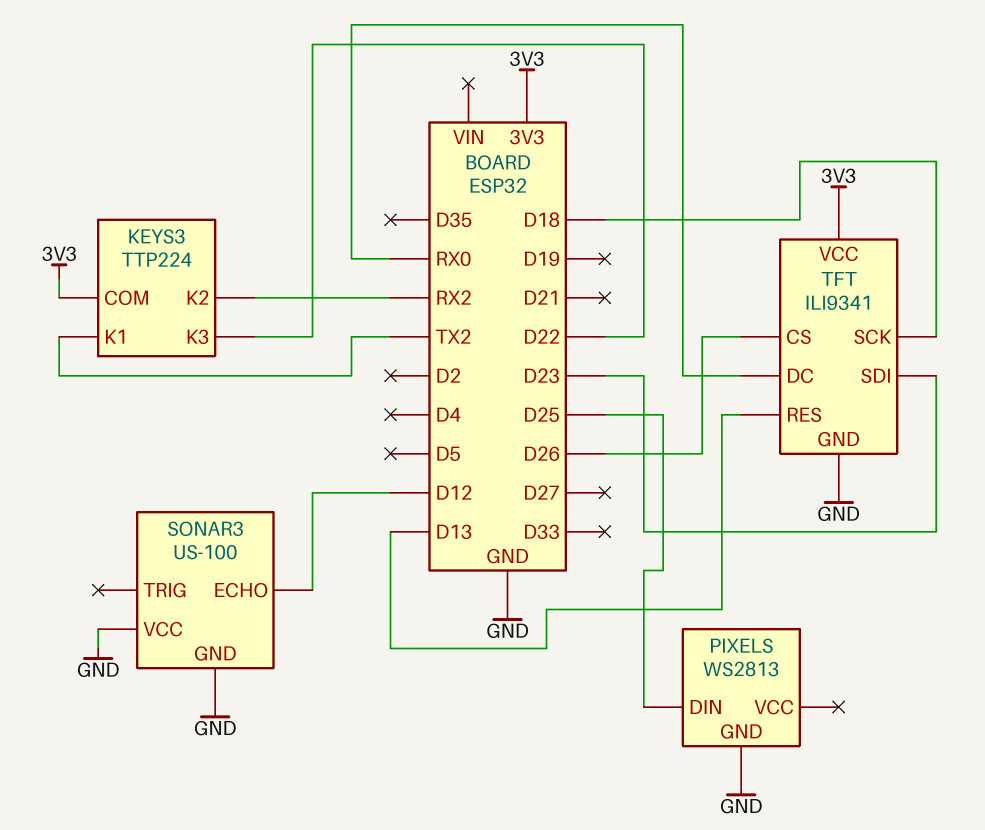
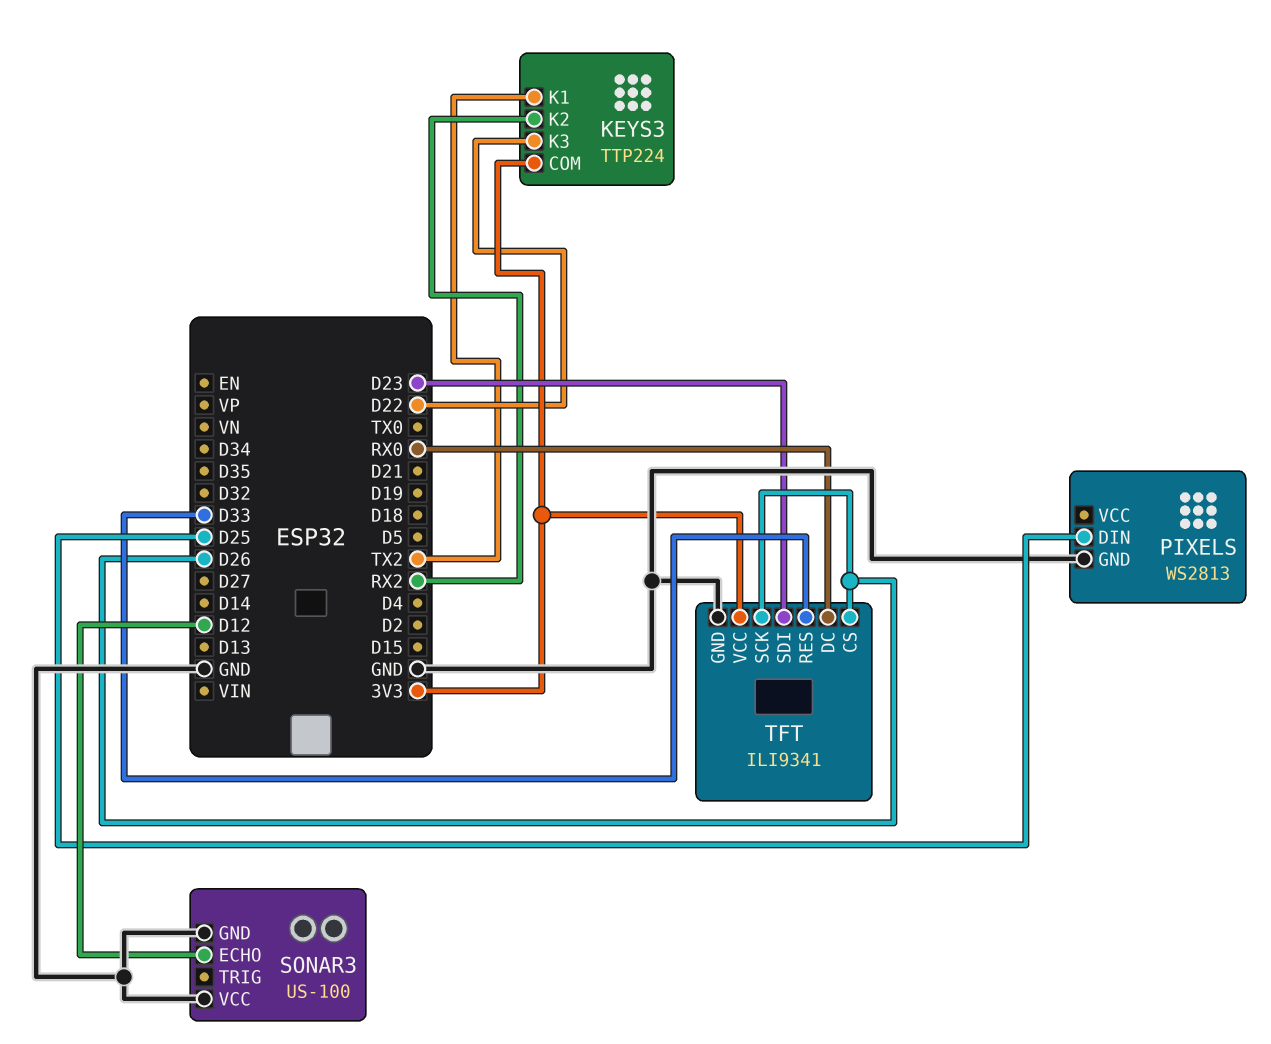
TFT pin RES: D13 -> D33
TFT pin SCK: D18 -> D26

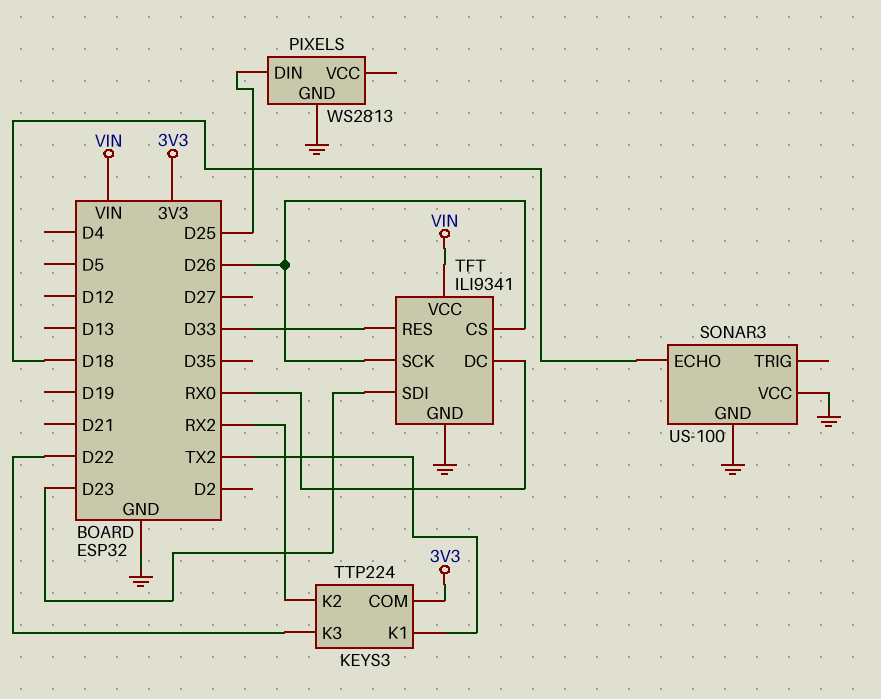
SONAR3 pin ECHO: D12 -> D18
TFT pin VCC: 3V3 -> VIN

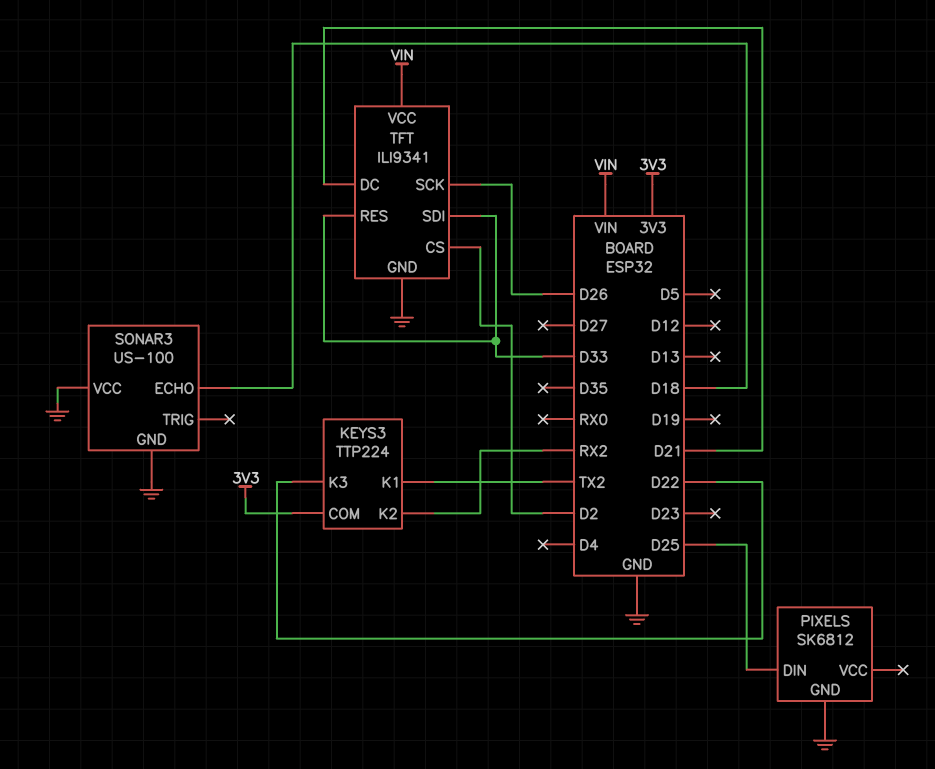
PIXELS: WS2813 -> SK6812
TFT pin CS: D26 -> D2
TFT pin DC: RX0 -> D21
TFT pin SDI: D23 -> D33

